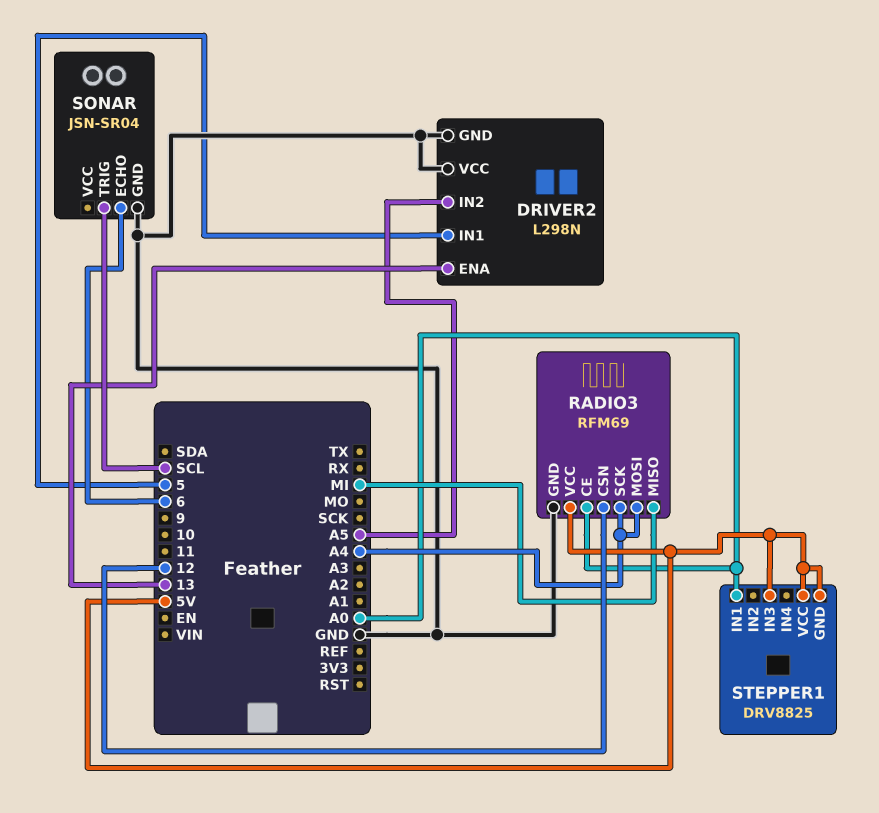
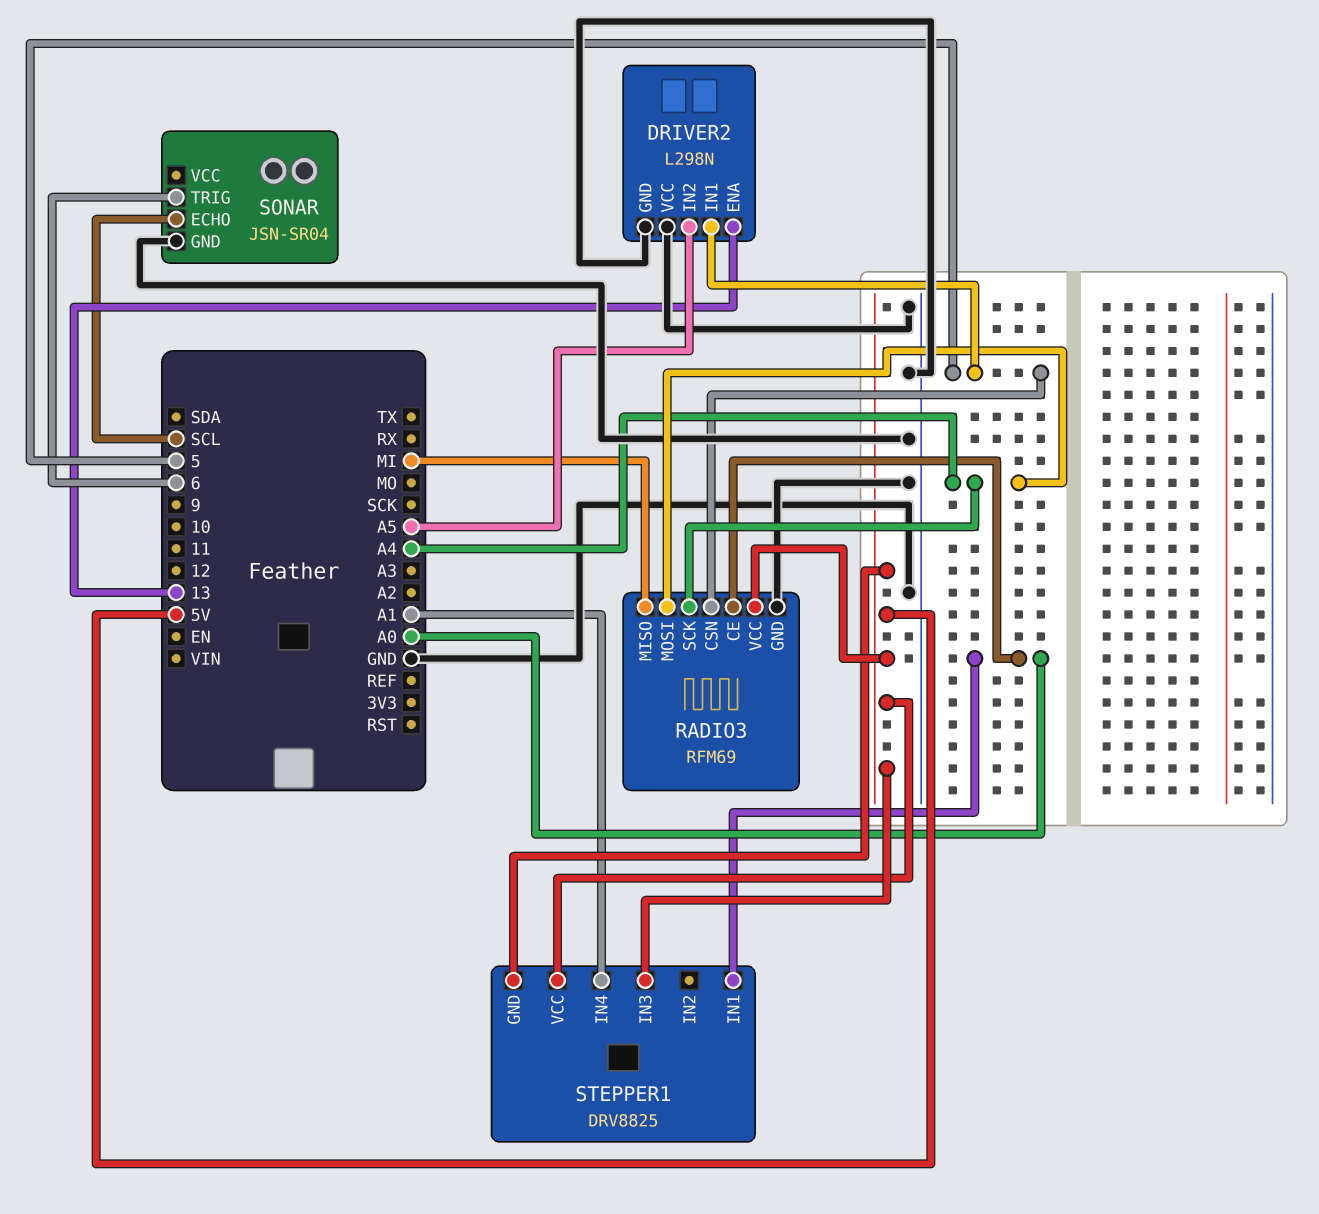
RADIO3 pin CSN: 12 -> 5
SONAR pin ECHO: 6 -> SCL
SONAR pin TRIG: SCL -> 6
STEPPER1 pin IN4: none -> A1

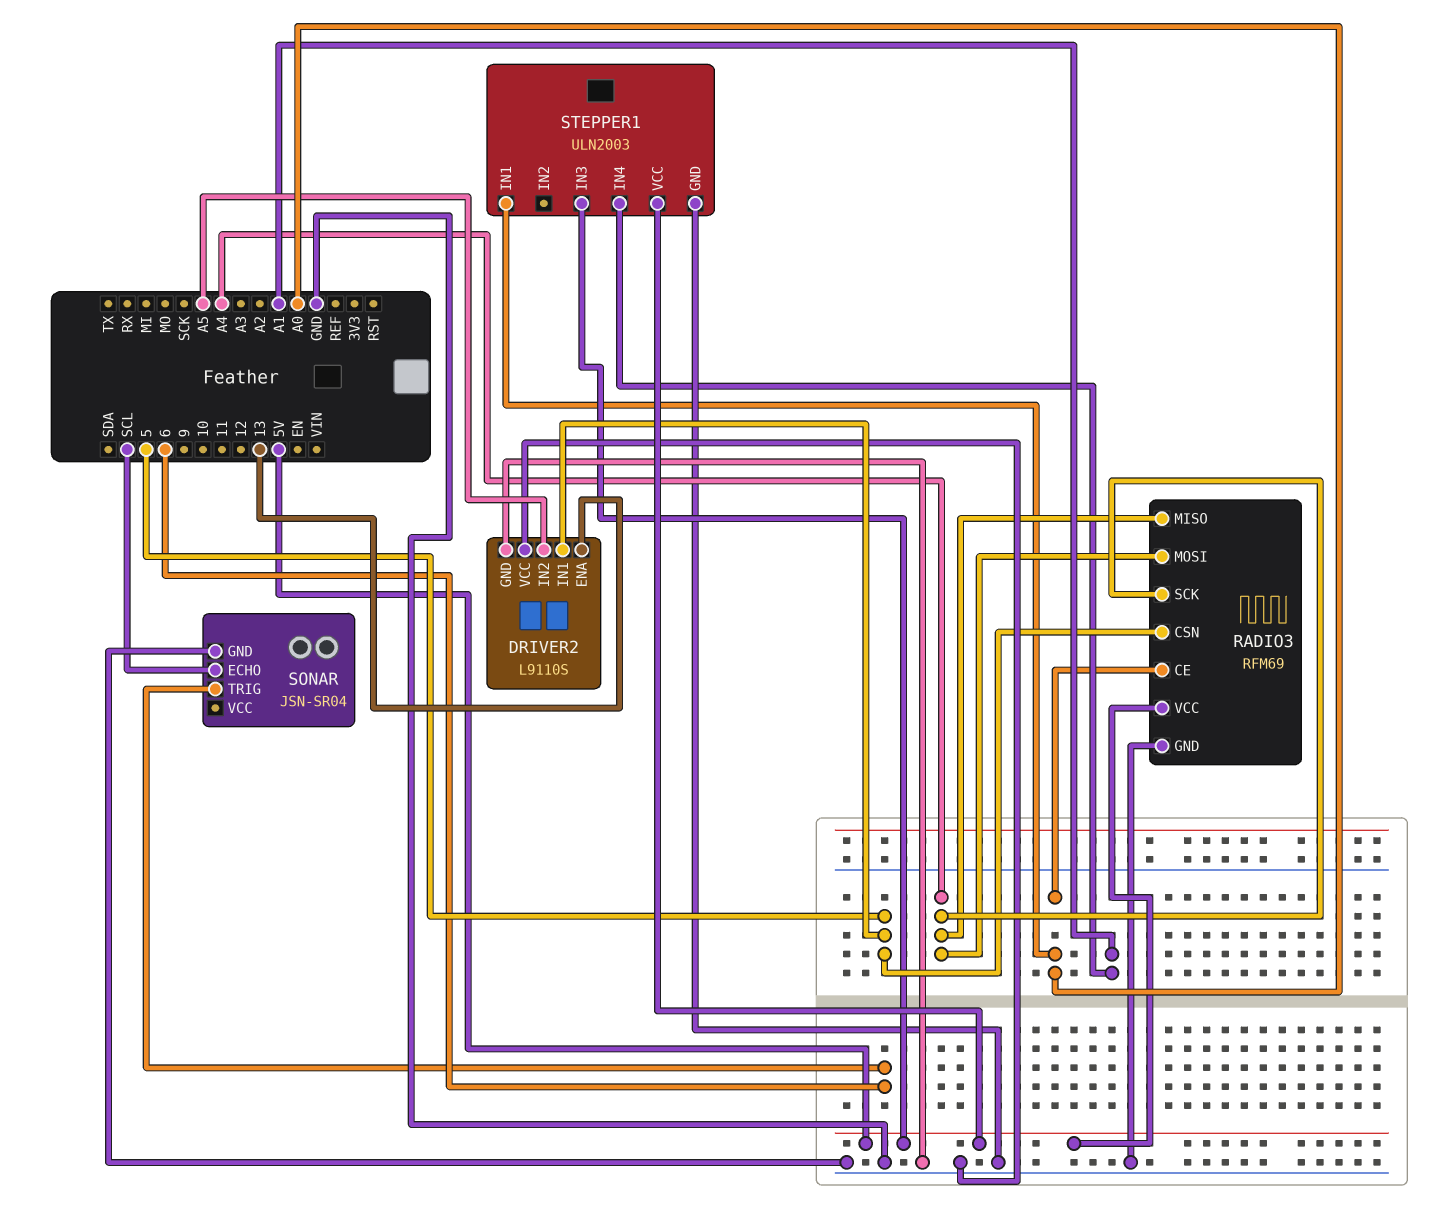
DRIVER2: L298N -> L9110S
RADIO3 pin MISO: MI -> A4
STEPPER1: DRV8825 -> ULN2003
STEPPER1 pin GND: 5V -> GND

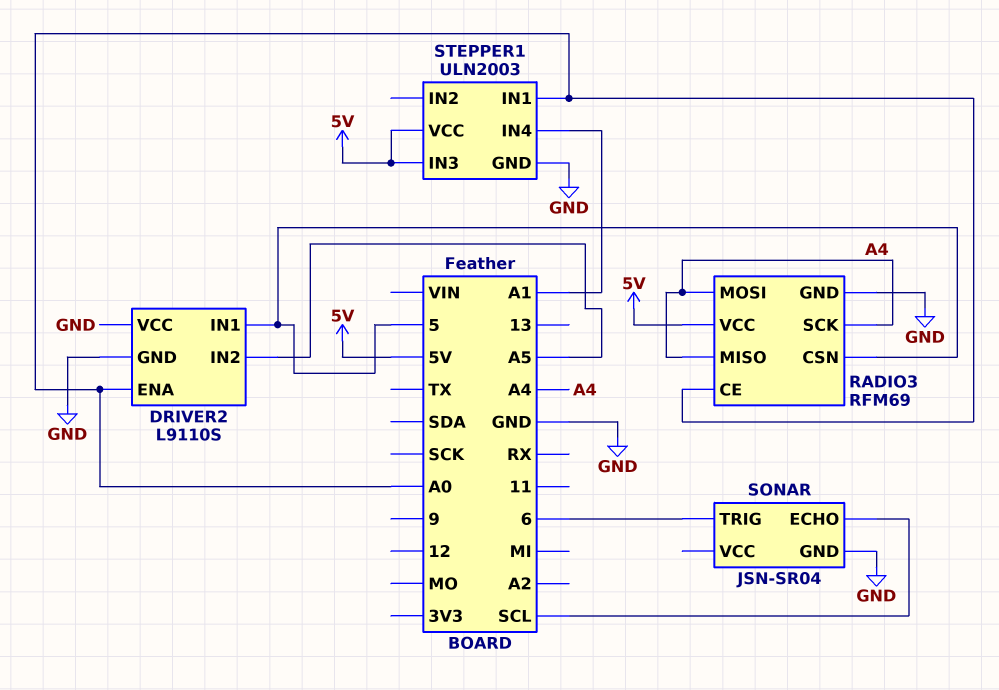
DRIVER2 pin ENA: 13 -> A0

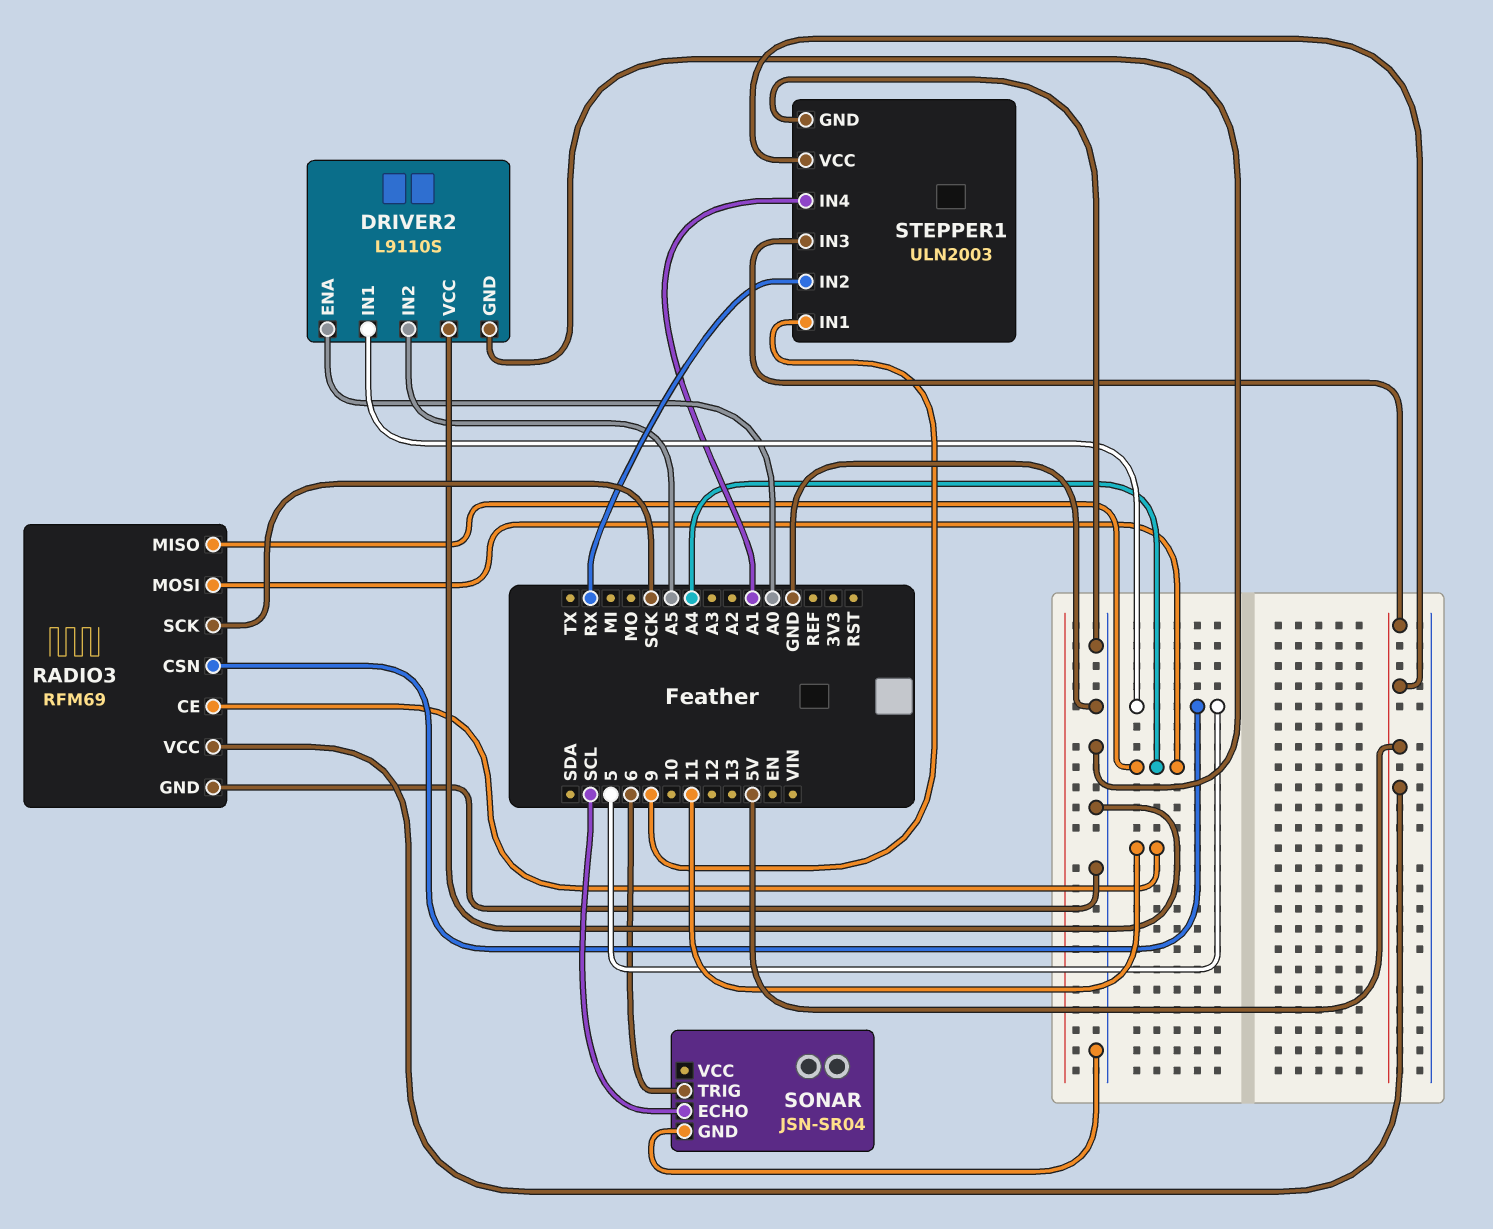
RADIO3 pin CE: A0 -> 11
RADIO3 pin SCK: A4 -> SCK
STEPPER1 pin IN1: A0 -> 9
STEPPER1 pin IN2: none -> RX

